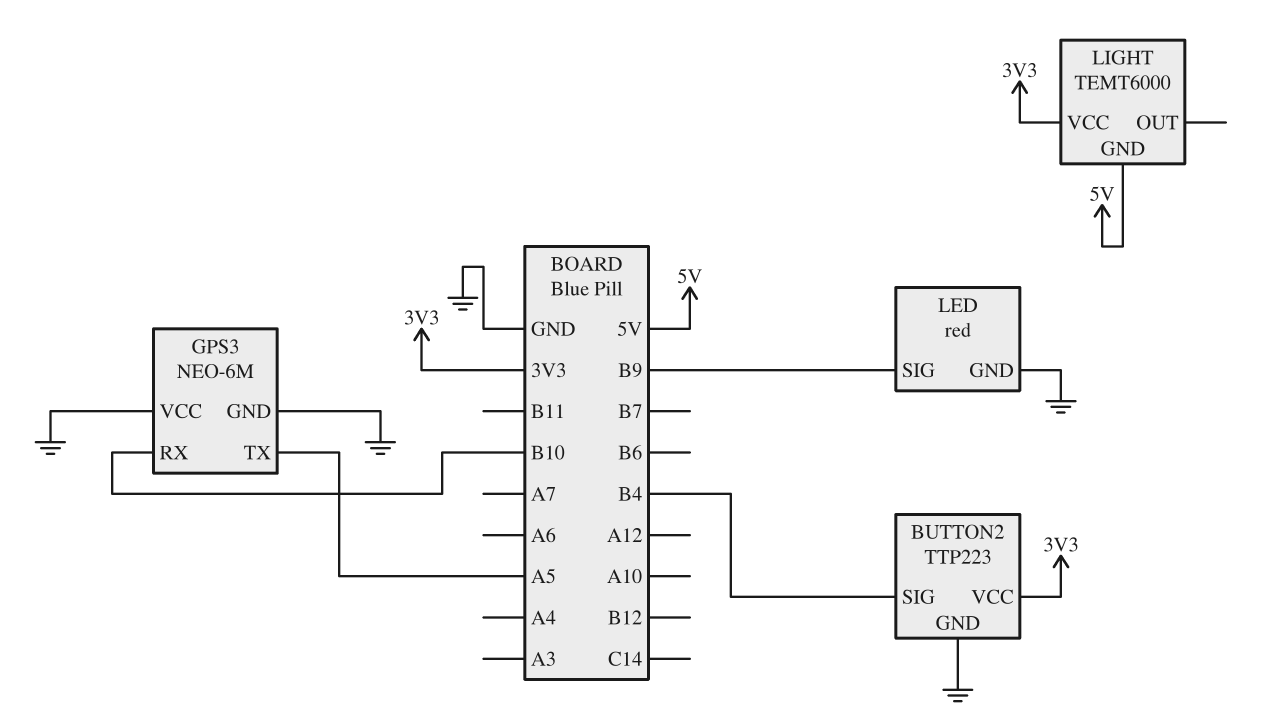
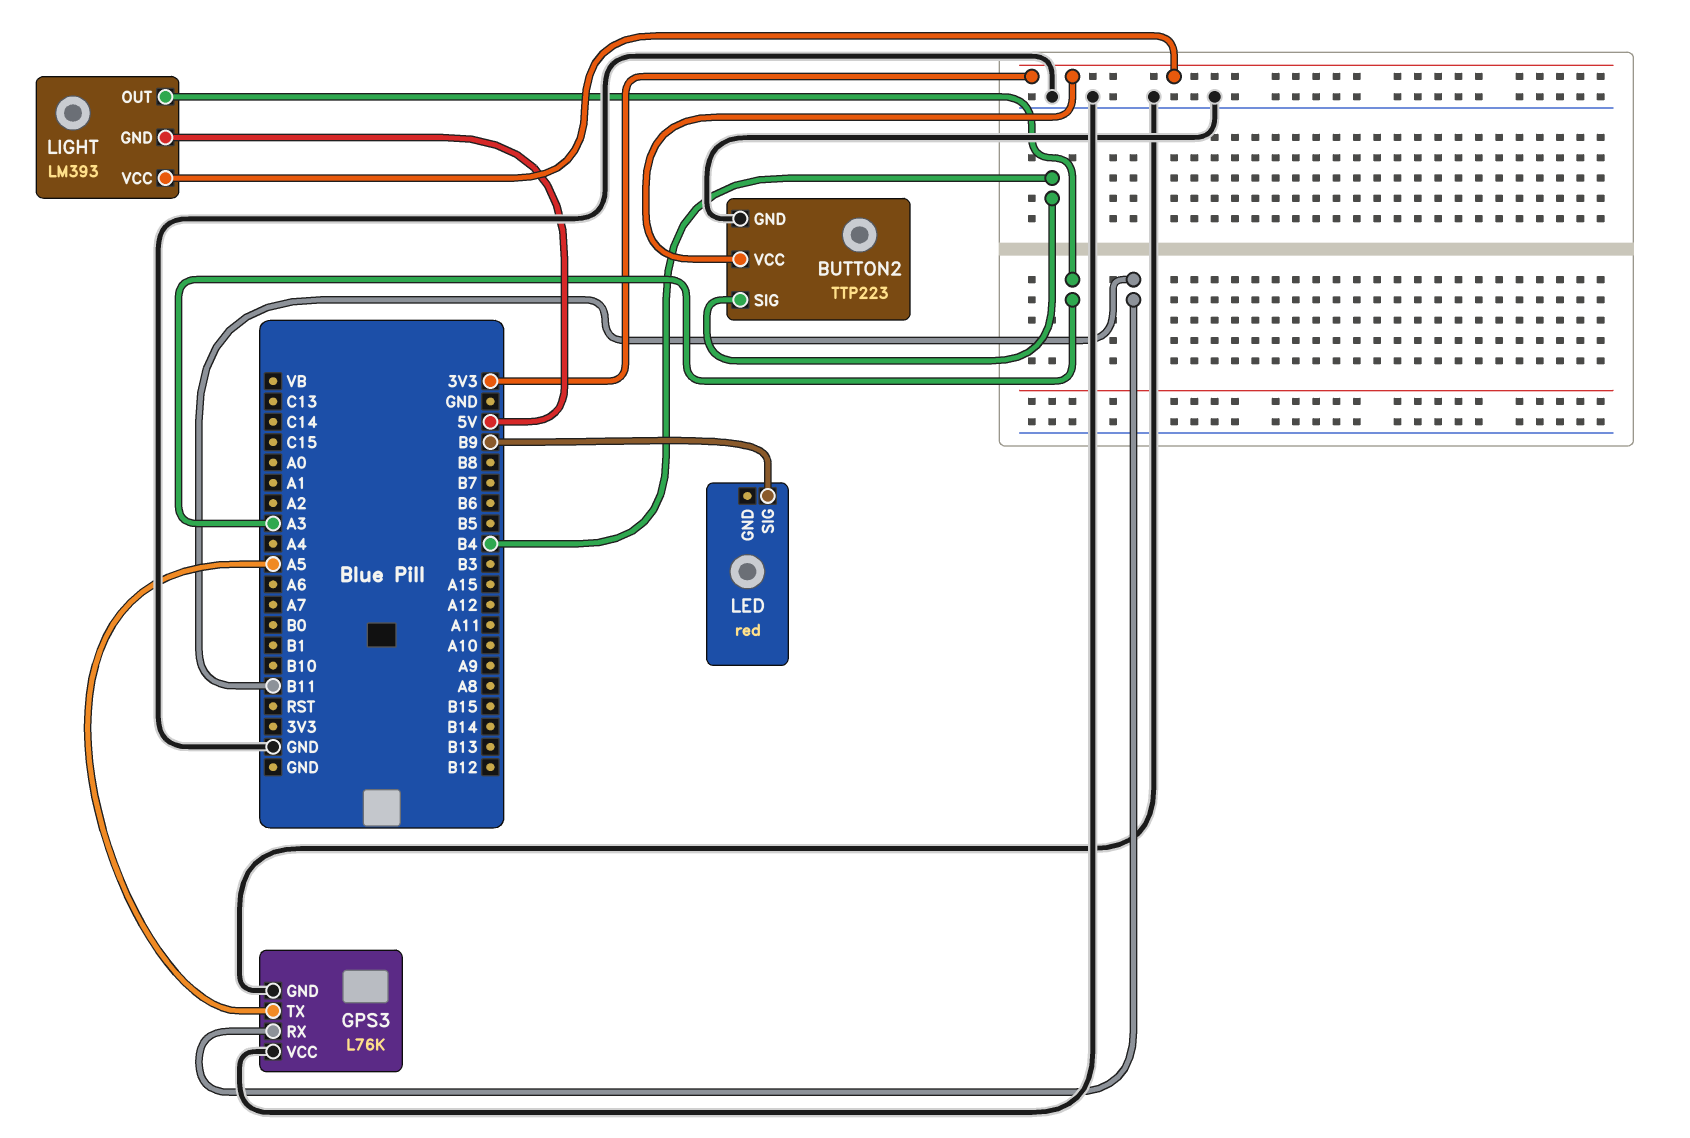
GPS3: NEO-6M -> L76K
GPS3 pin RX: B10 -> B11
LED pin GND: GND -> none
LIGHT: TEMT6000 -> LM393
LIGHT pin OUT: none -> A3

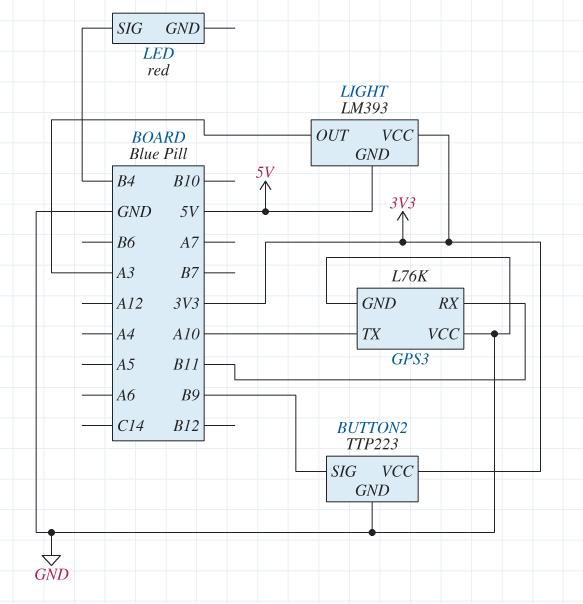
BUTTON2 pin SIG: B4 -> B9
GPS3 pin TX: A5 -> A10
LED pin SIG: B9 -> B4

